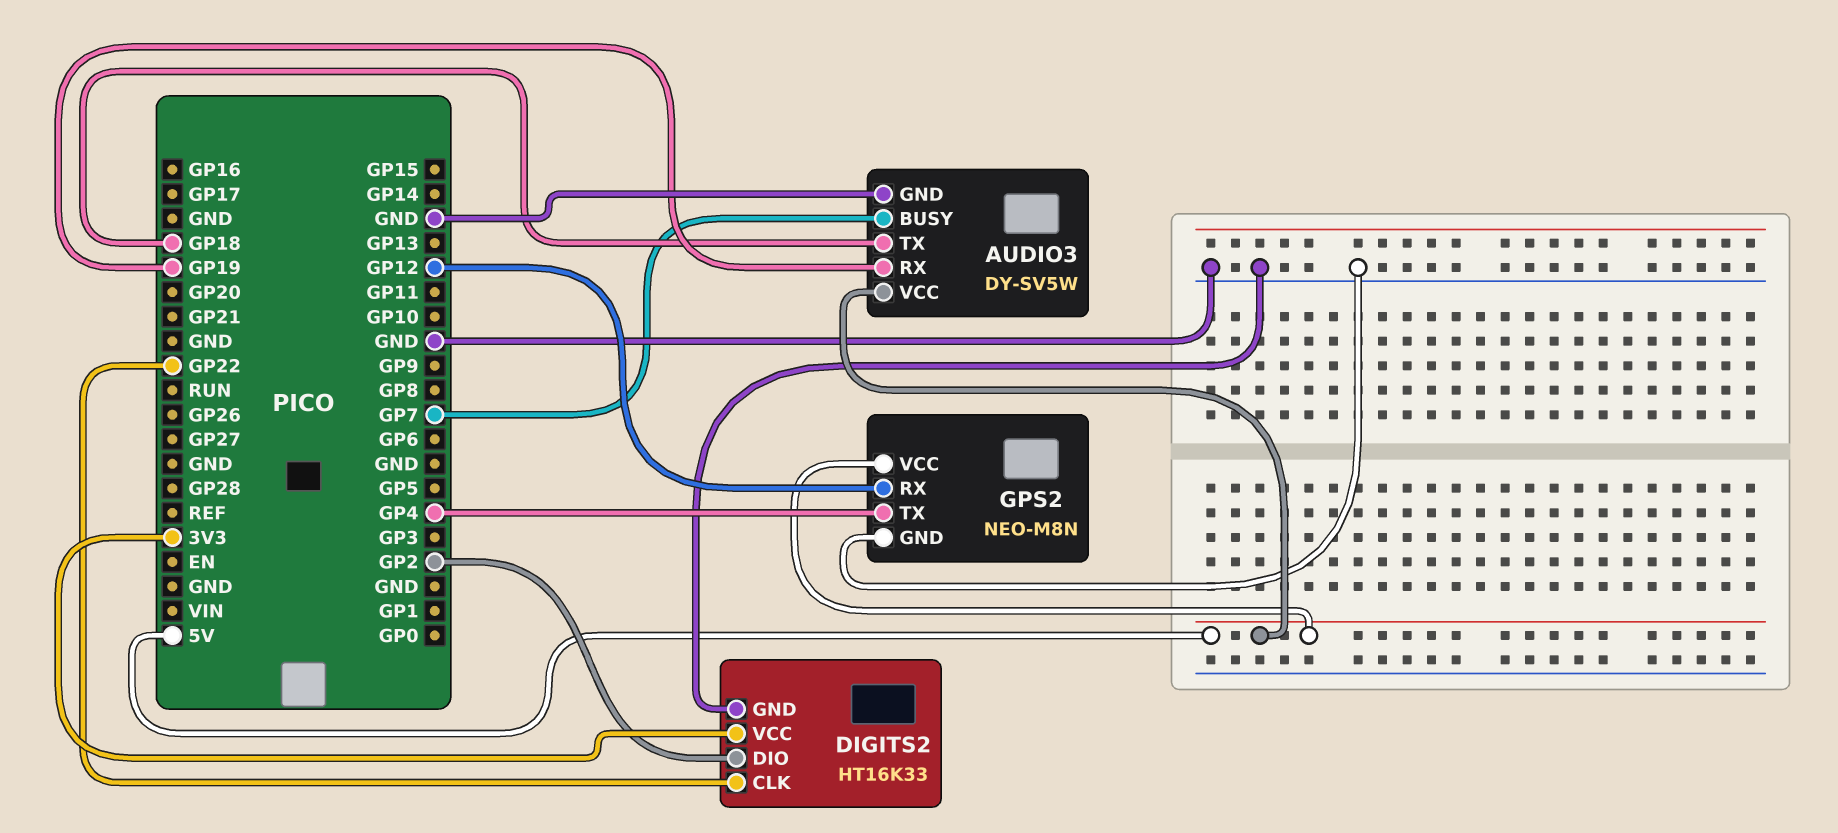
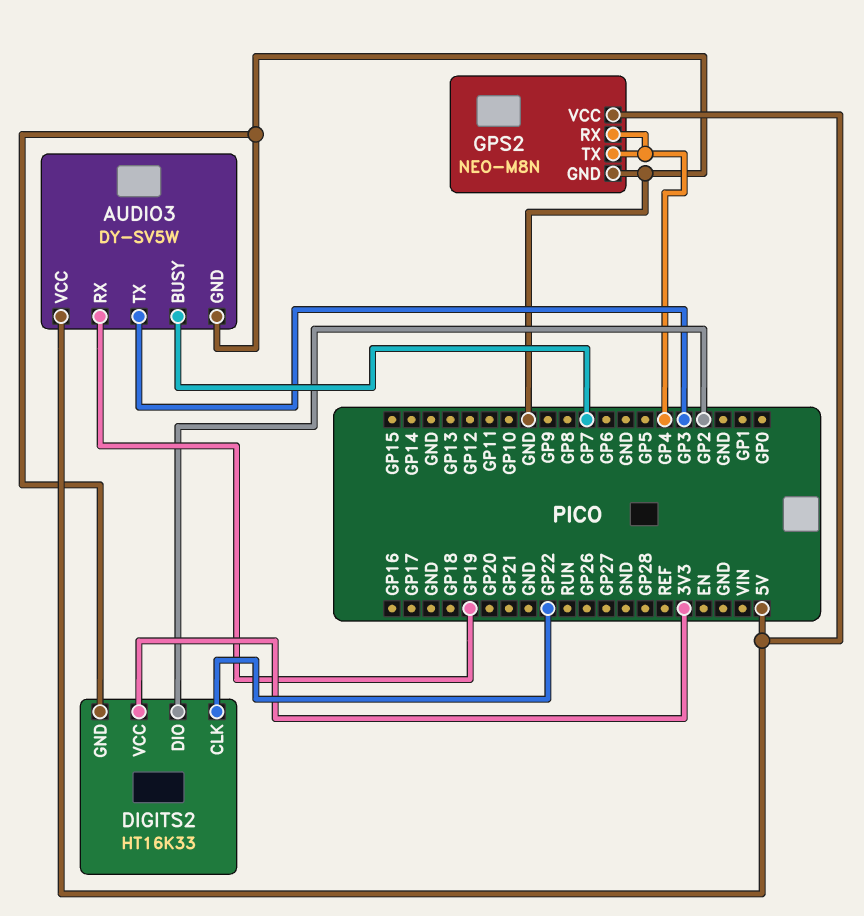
AUDIO3 pin TX: GP18 -> GP3
GPS2 pin RX: GP12 -> GP4

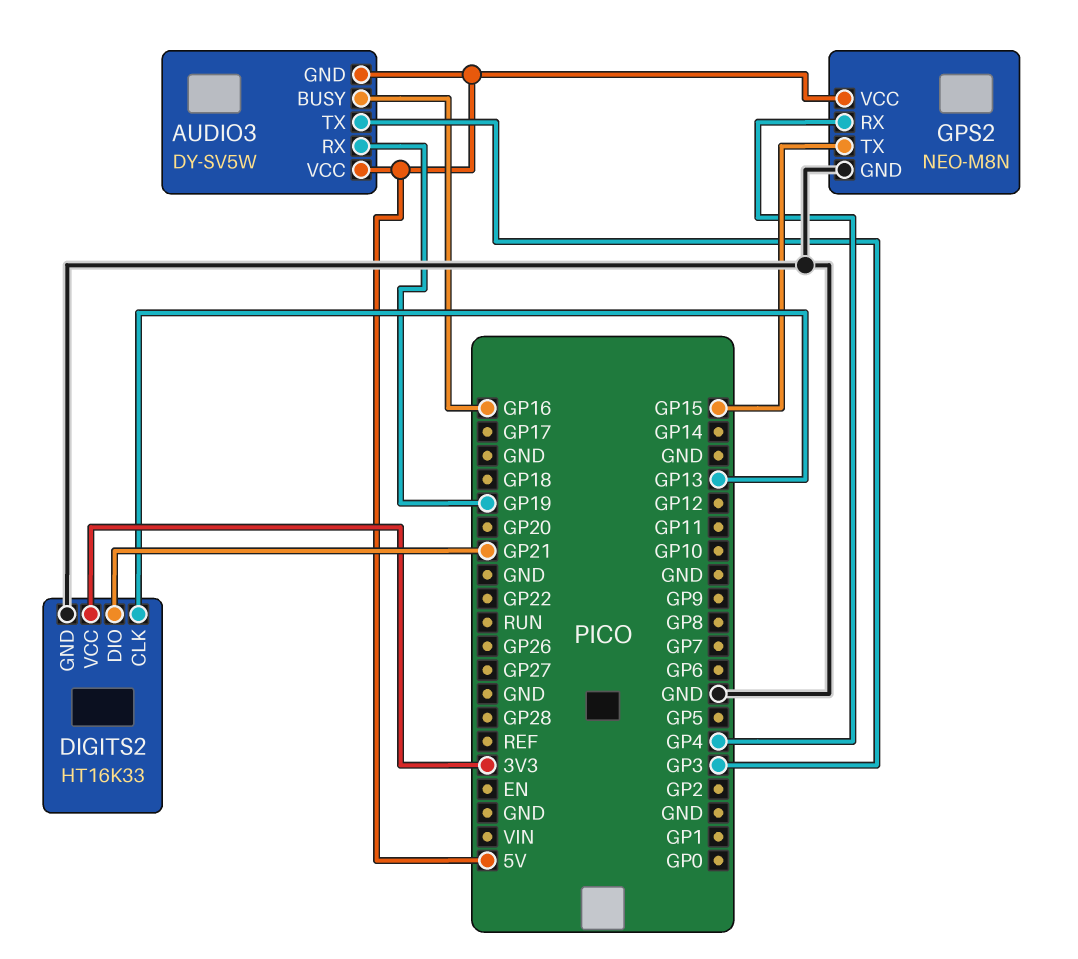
AUDIO3 pin BUSY: GP7 -> GP16
AUDIO3 pin GND: GND -> 5V
DIGITS2 pin CLK: GP22 -> GP13
DIGITS2 pin DIO: GP2 -> GP21
GPS2 pin TX: GP4 -> GP15

